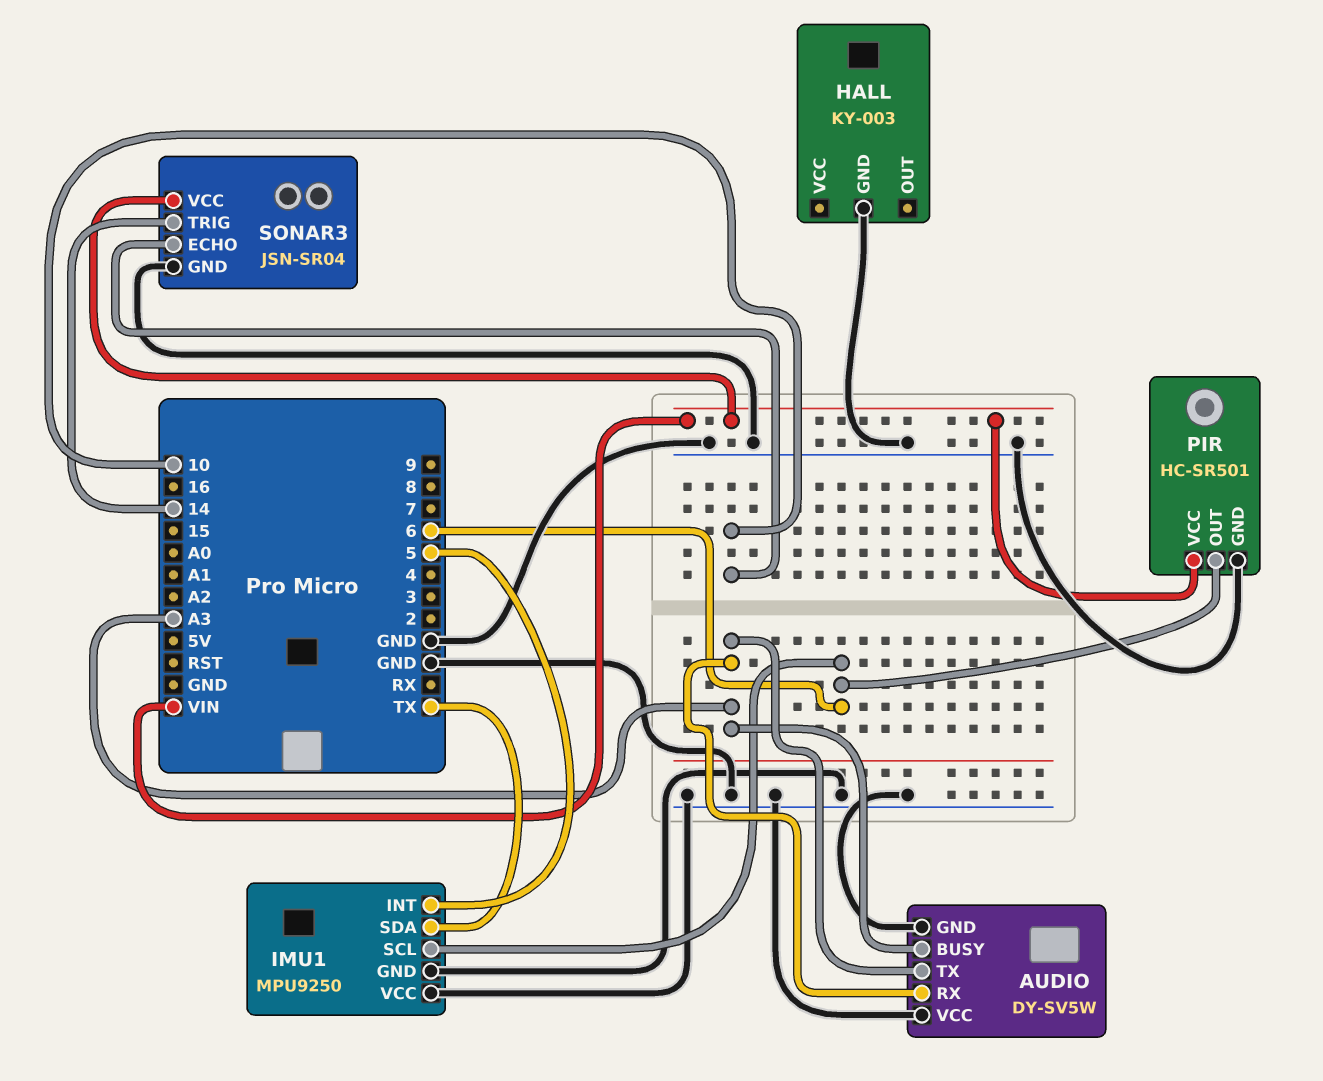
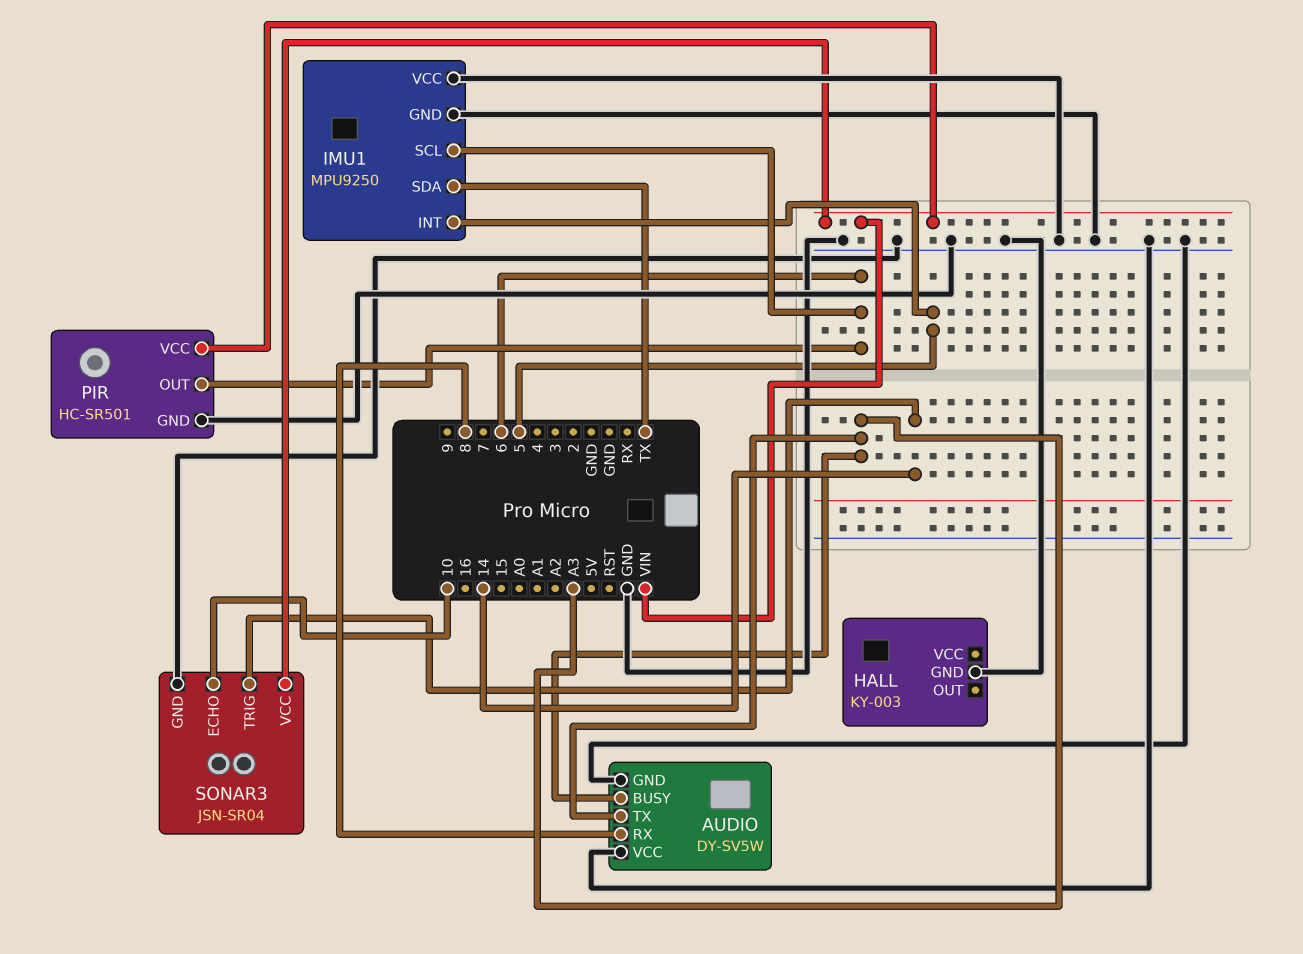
AUDIO pin RX: A3 -> 8

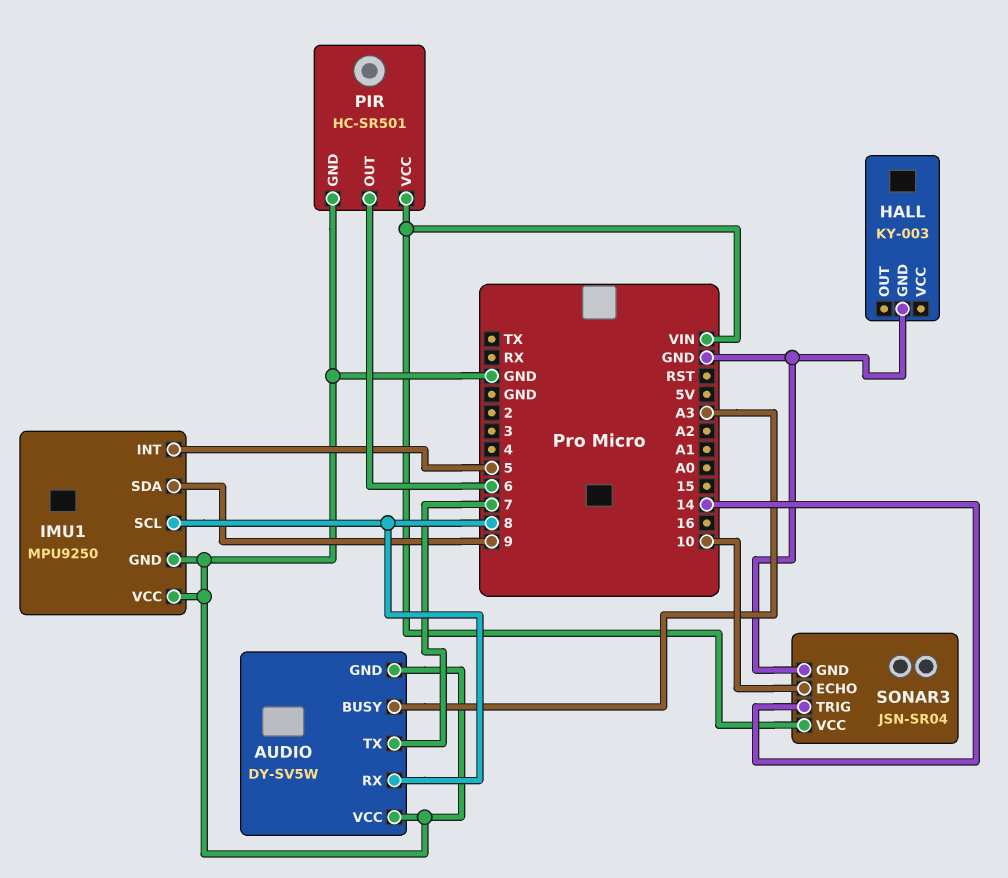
AUDIO pin TX: A3 -> 7
IMU1 pin SCL: 6 -> 8
IMU1 pin SDA: TX -> 9

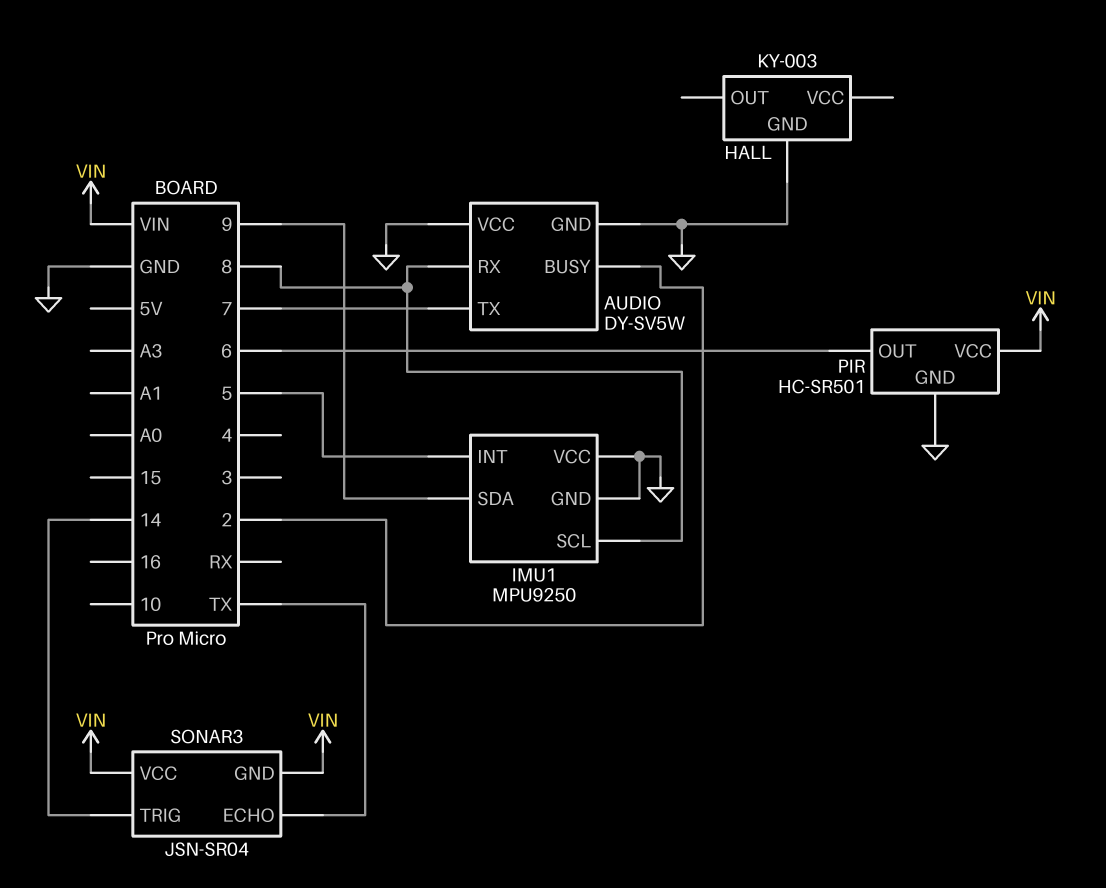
AUDIO pin BUSY: A3 -> 2
SONAR3 pin ECHO: 10 -> TX
SONAR3 pin GND: GND -> VIN

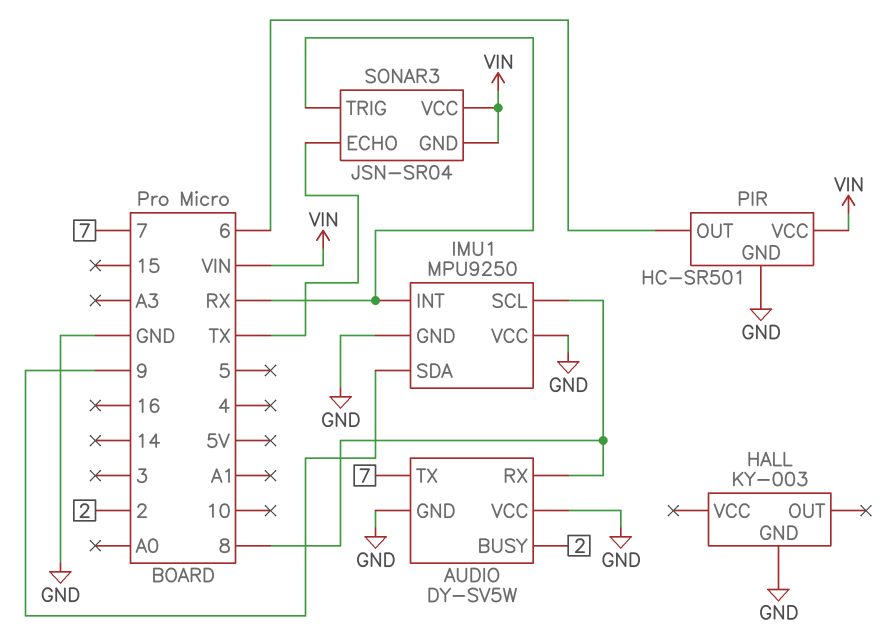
IMU1 pin INT: 5 -> RX
SONAR3 pin TRIG: 14 -> RX

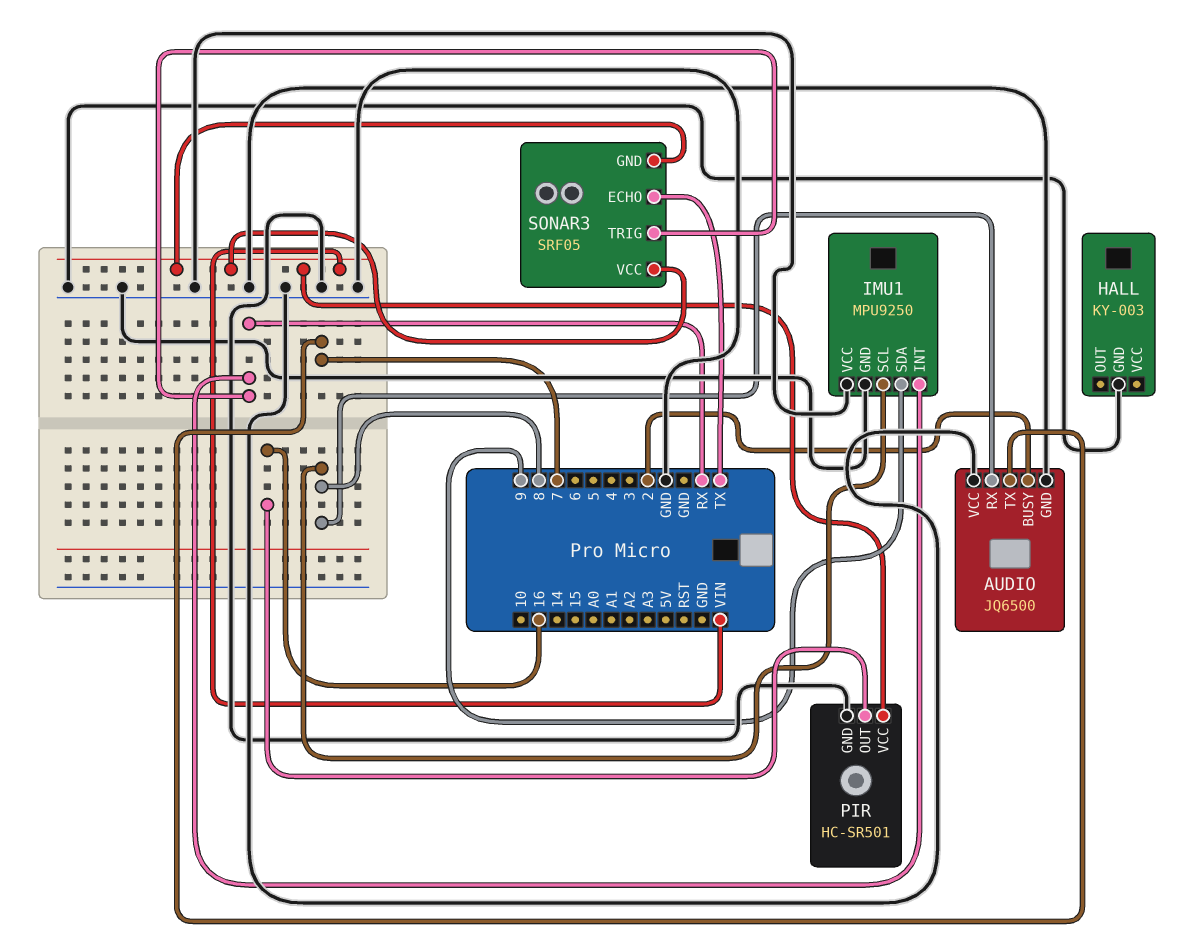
AUDIO: DY-SV5W -> JQ6500
PIR pin OUT: 6 -> 16
SONAR3: JSN-SR04 -> SRF05

